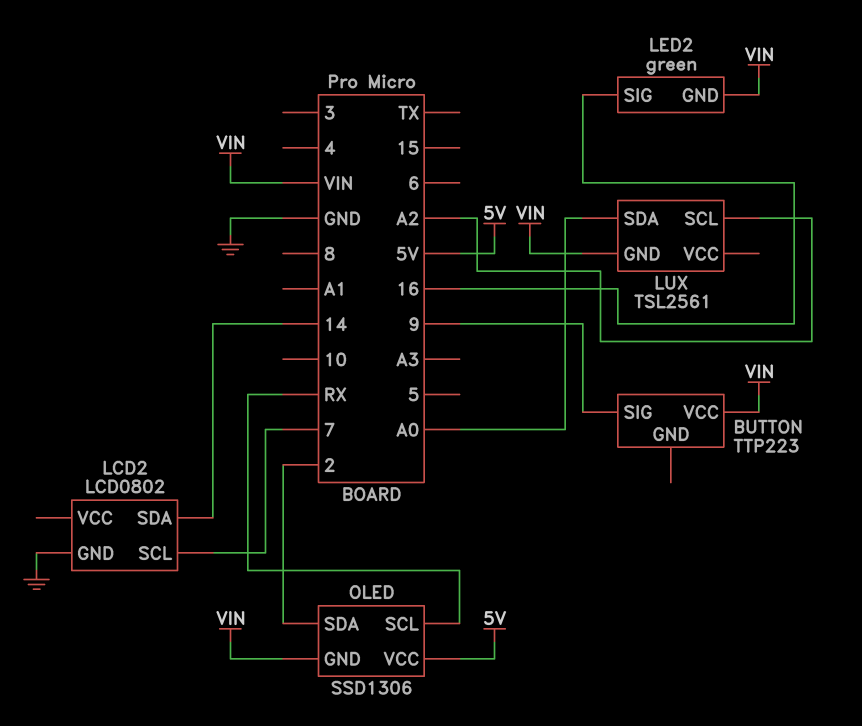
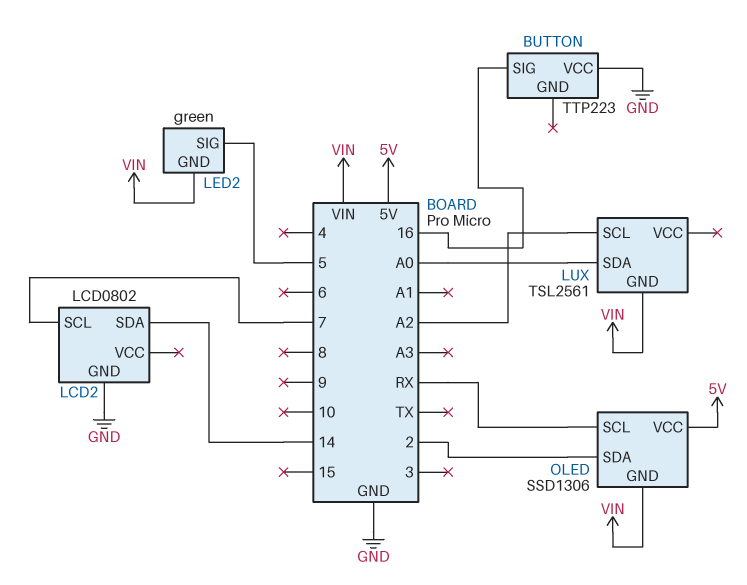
BUTTON pin SIG: 9 -> 16
BUTTON pin VCC: VIN -> GND
LED2 pin SIG: 16 -> 5

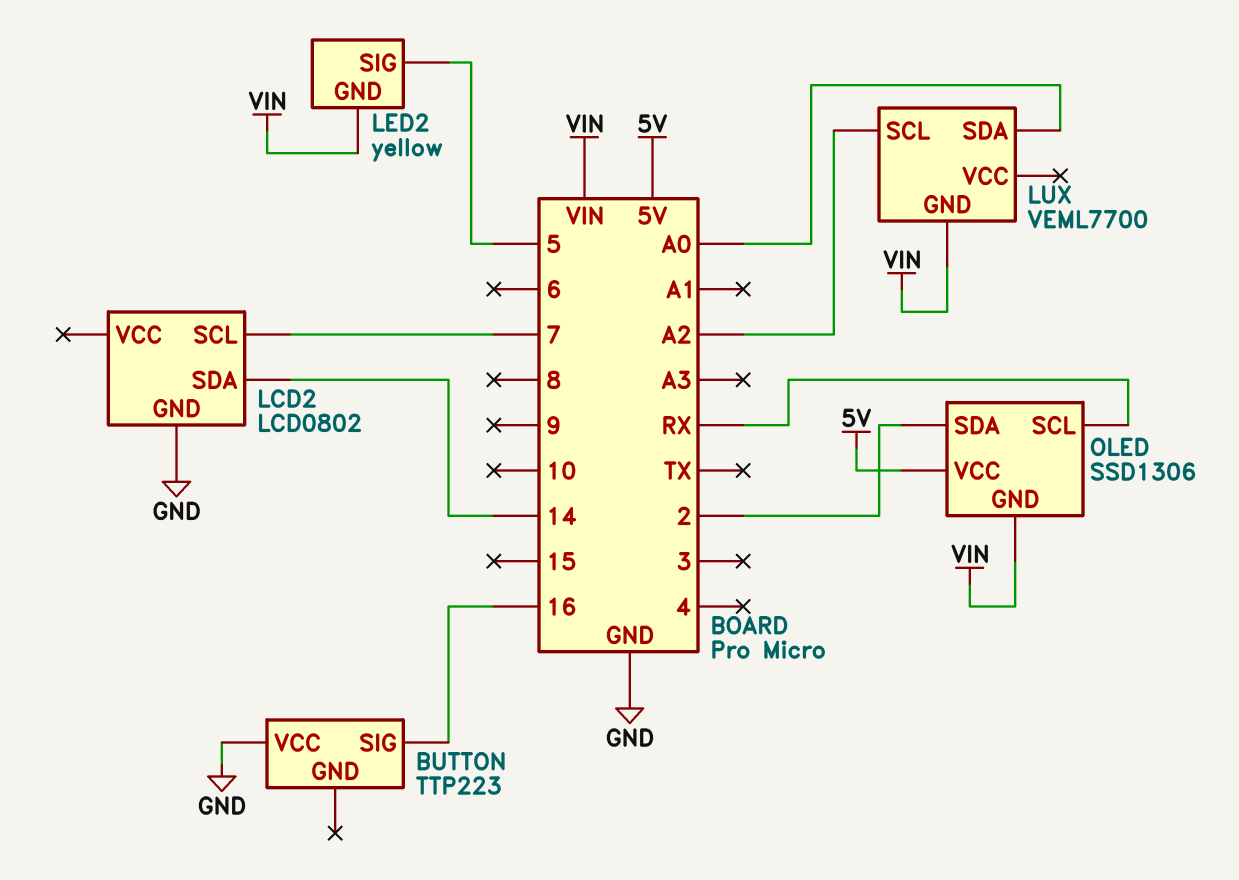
LED2: green -> yellow
LUX: TSL2561 -> VEML7700

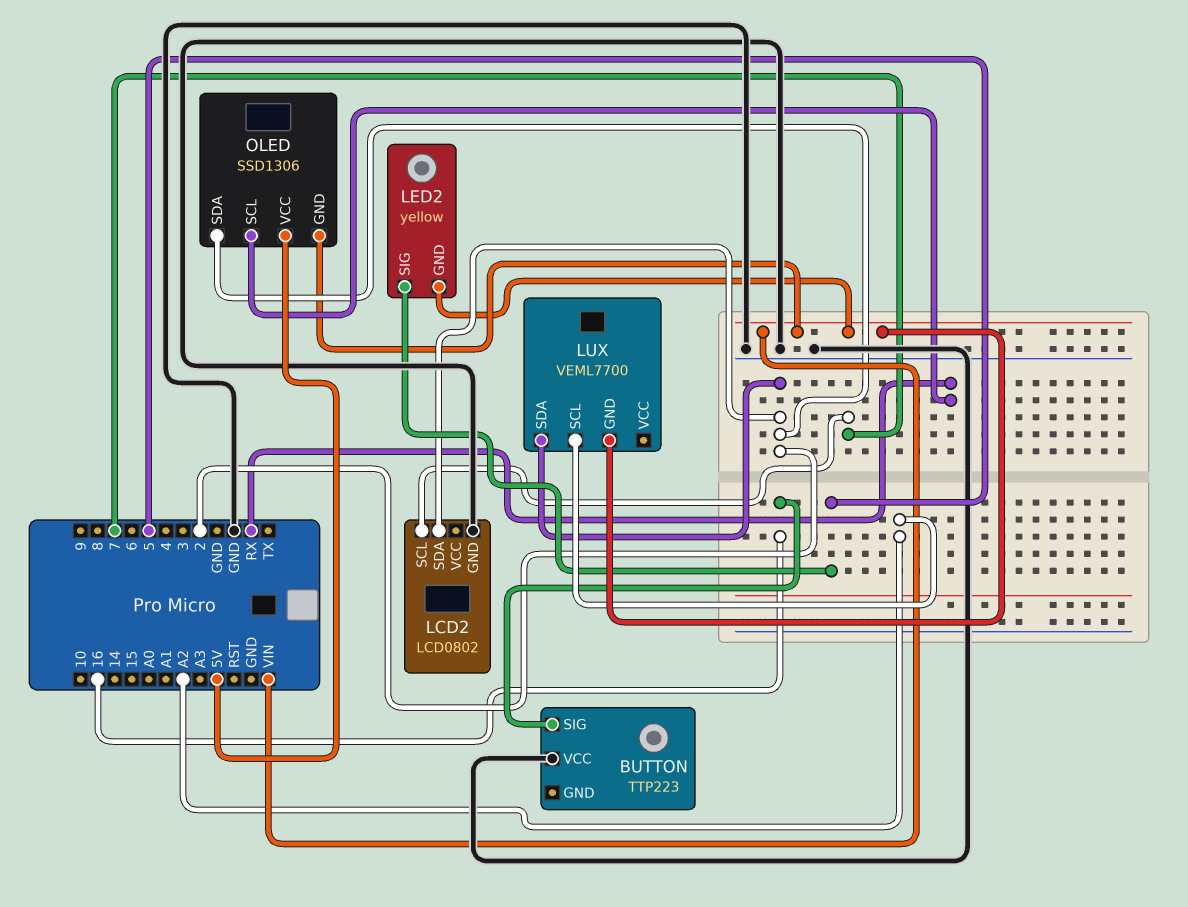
LCD2 pin SDA: 14 -> 2
LUX pin SDA: A0 -> 2

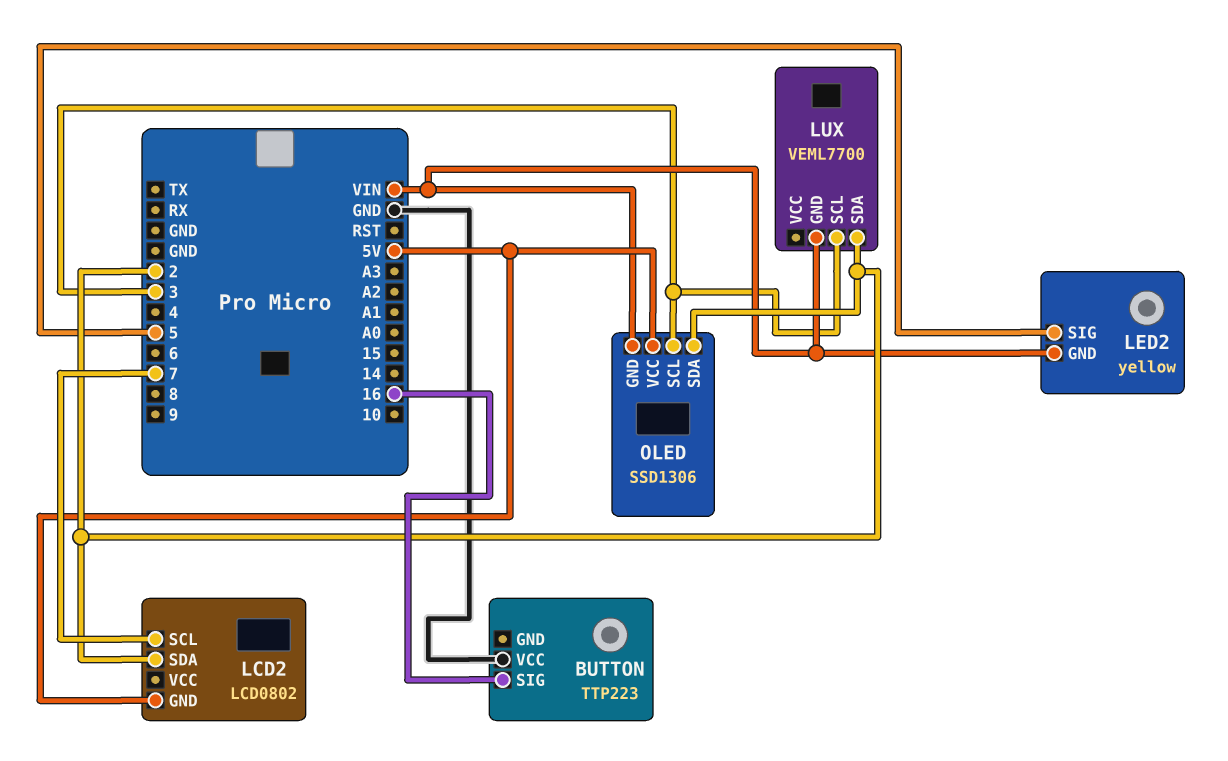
LCD2 pin GND: GND -> 5V
LUX pin SCL: A2 -> 3
OLED pin SCL: RX -> 3

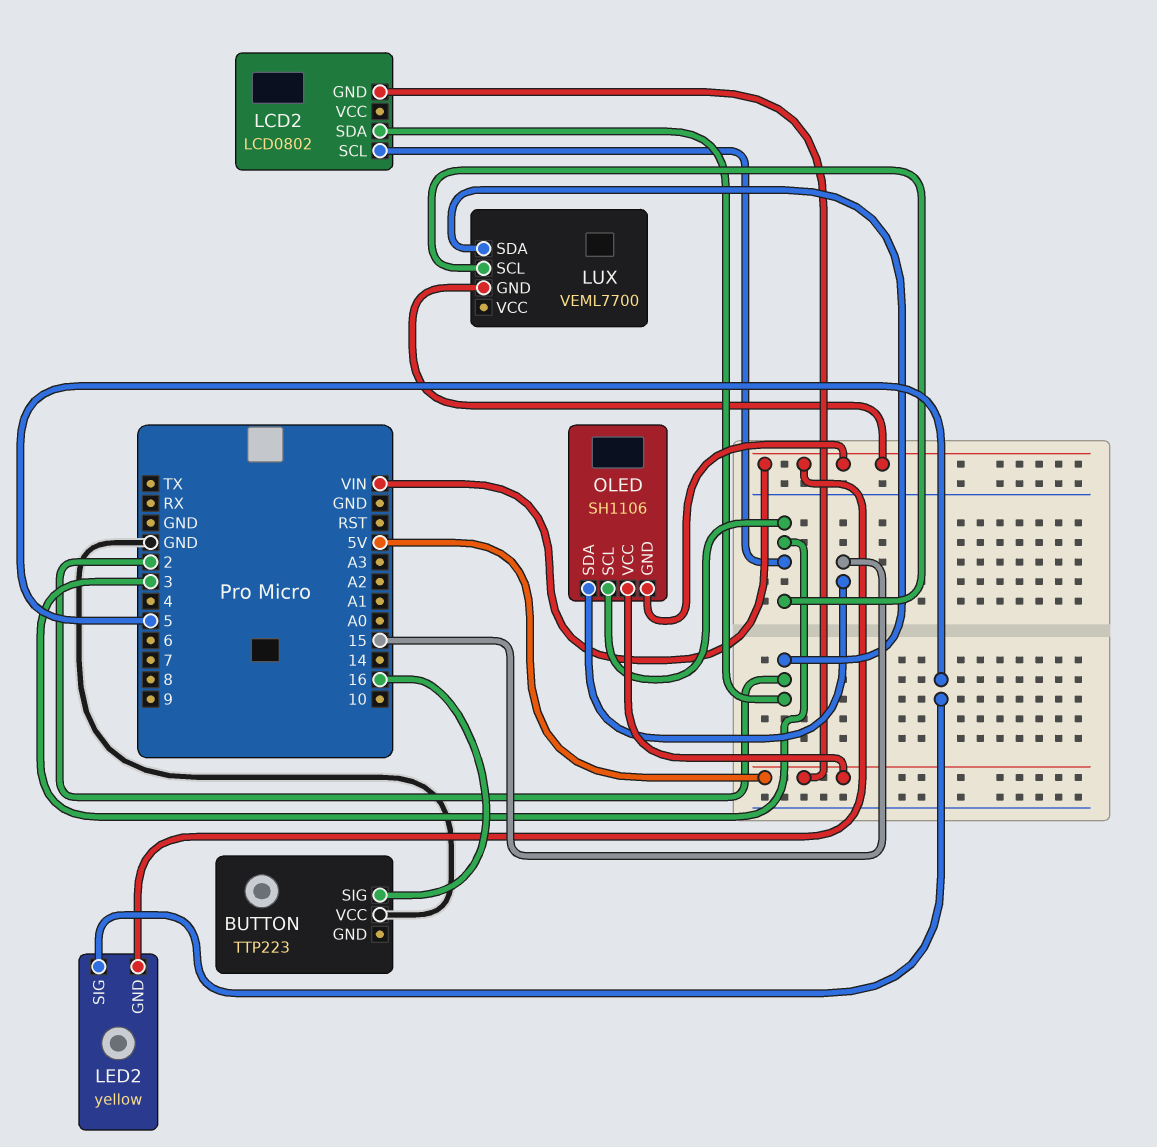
LCD2 pin SCL: 7 -> 3
OLED: SSD1306 -> SH1106
OLED pin SDA: 2 -> 15

